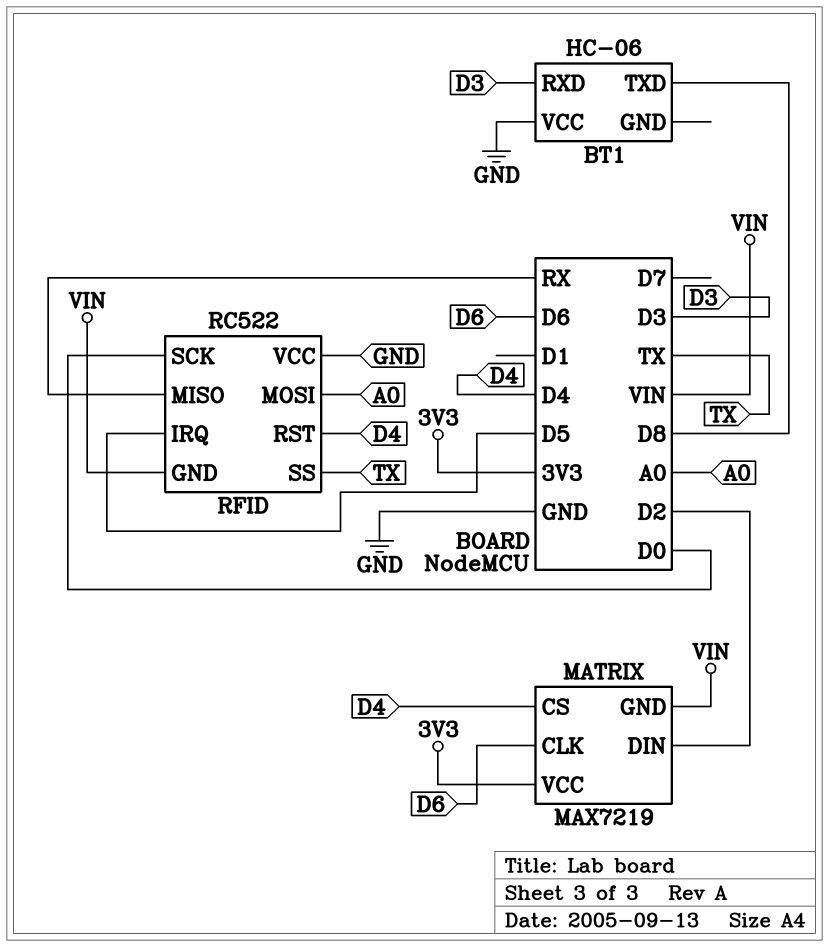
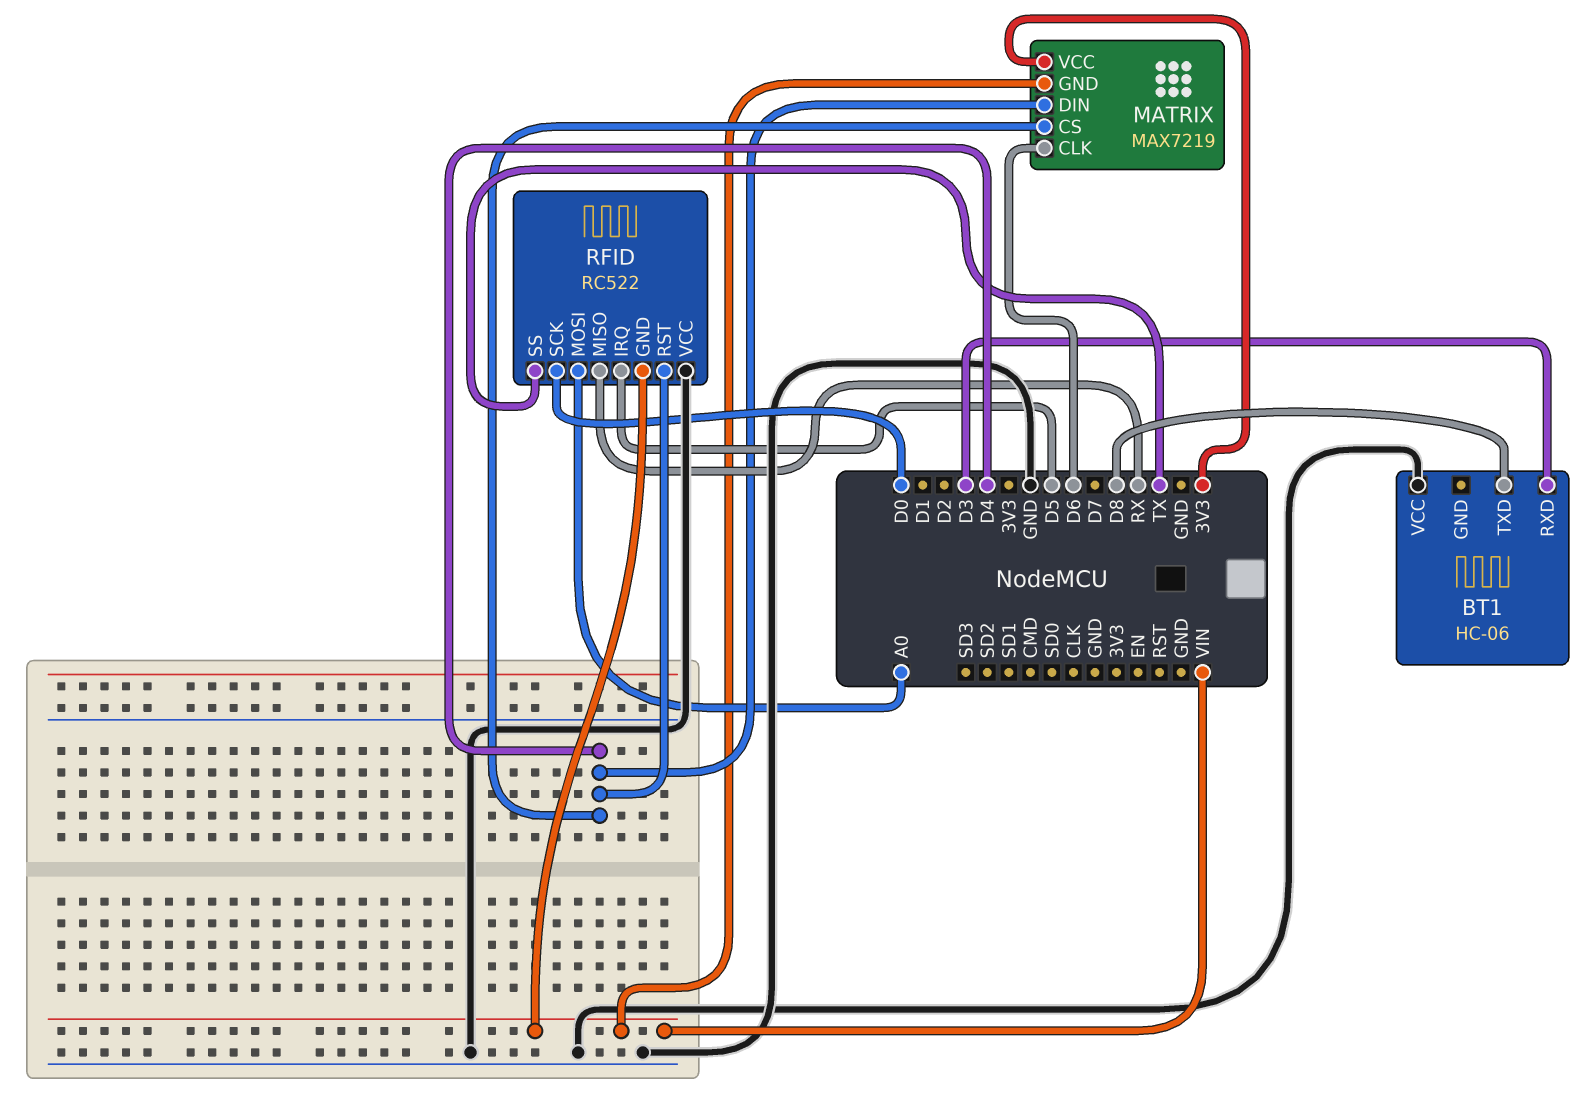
MATRIX pin DIN: D2 -> D4

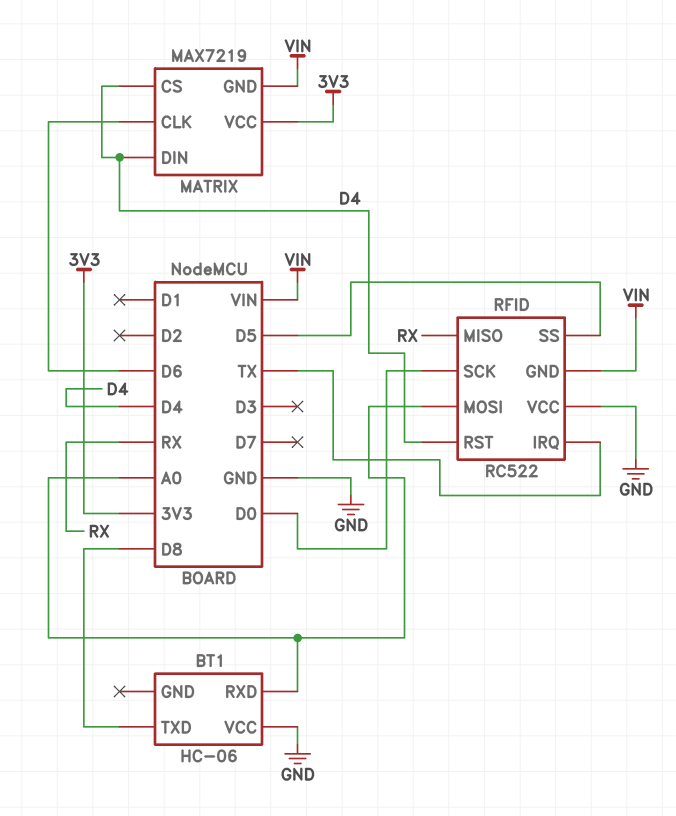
BT1 pin RXD: D3 -> A0
RFID pin IRQ: D5 -> TX
RFID pin SS: TX -> D5

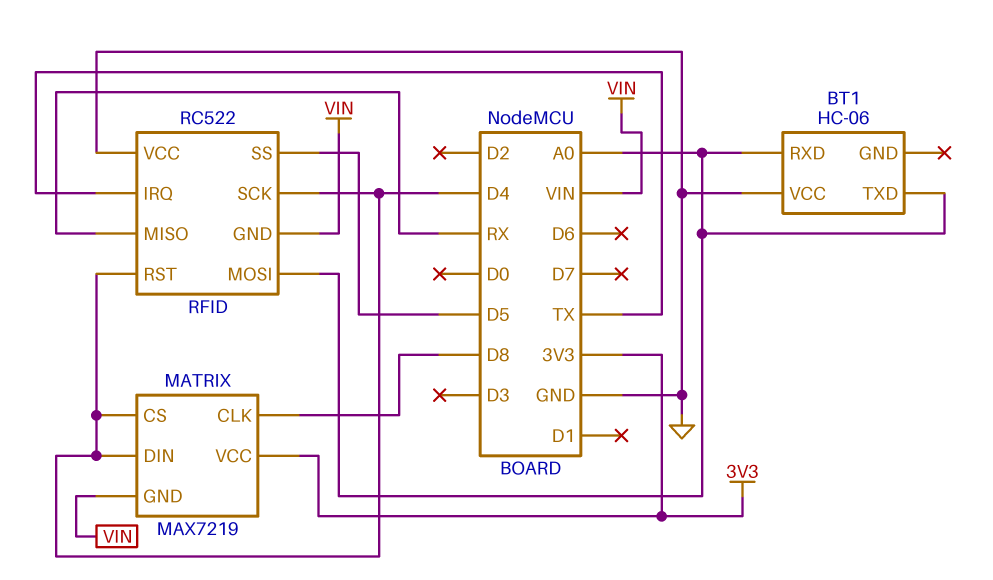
BT1 pin TXD: D8 -> A0
MATRIX pin CLK: D6 -> D8
RFID pin SCK: D0 -> D4

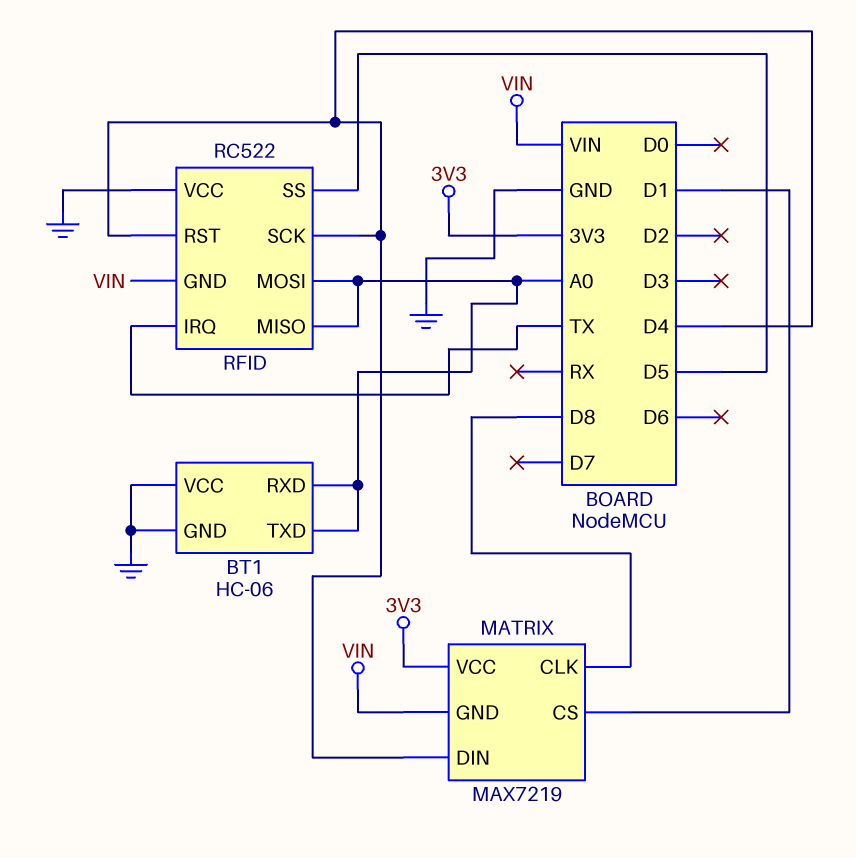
BT1 pin GND: none -> GND
MATRIX pin CS: D4 -> D1
RFID pin MISO: RX -> A0

